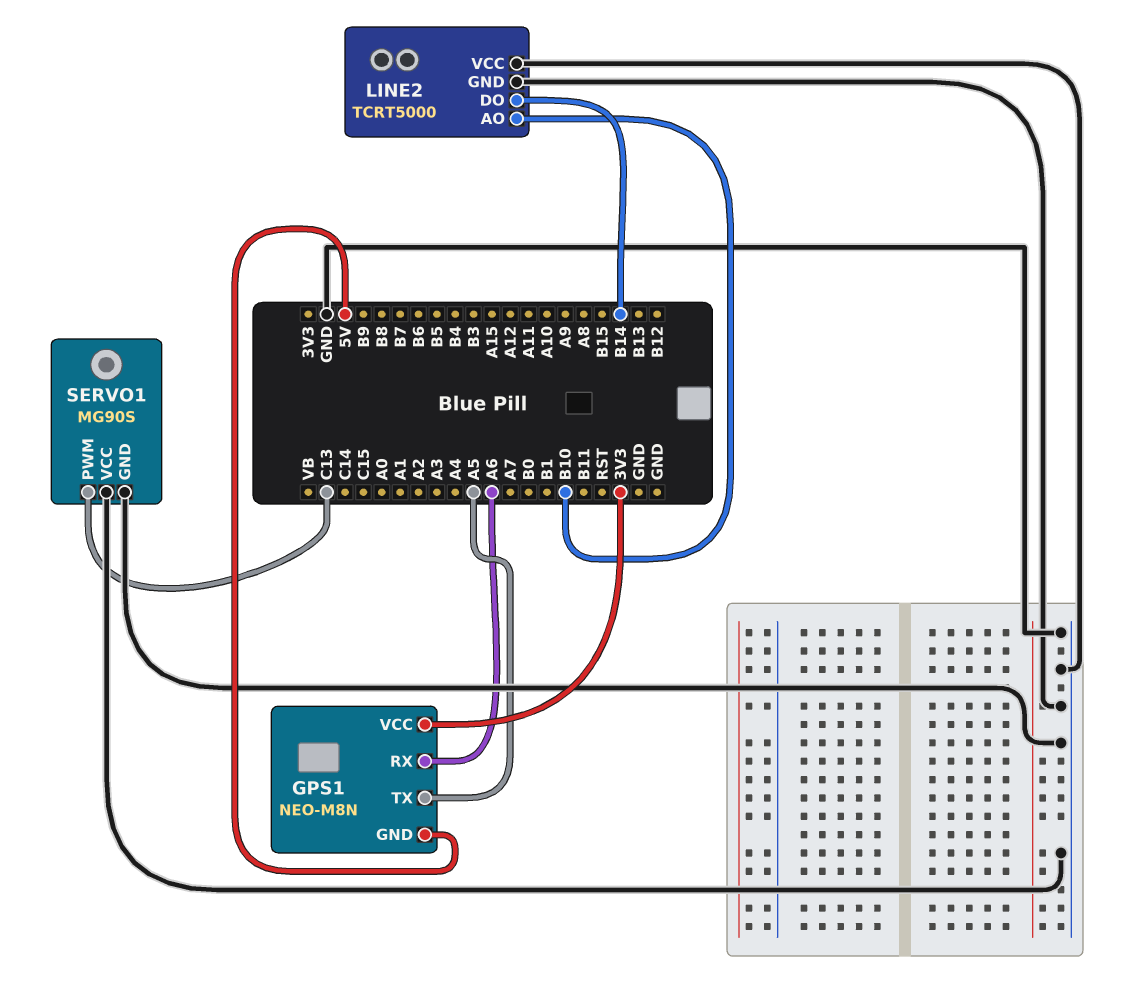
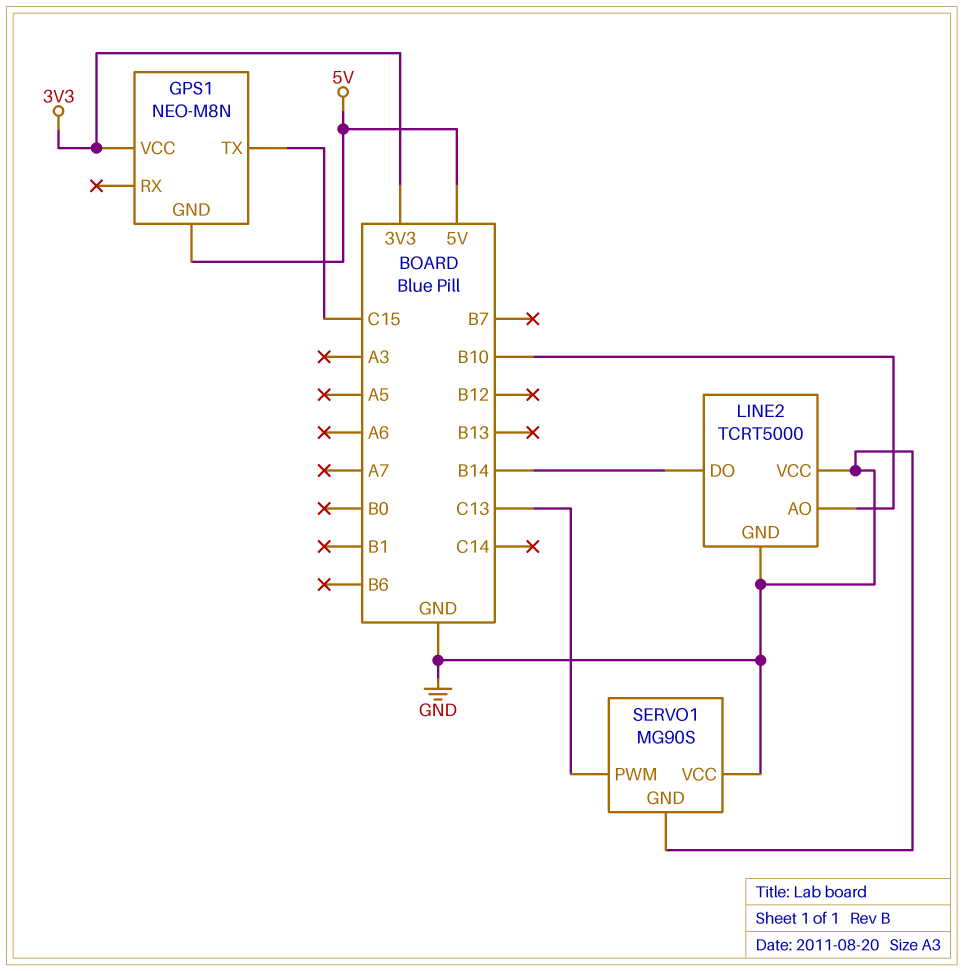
GPS1 pin RX: A6 -> none
GPS1 pin TX: A5 -> C15

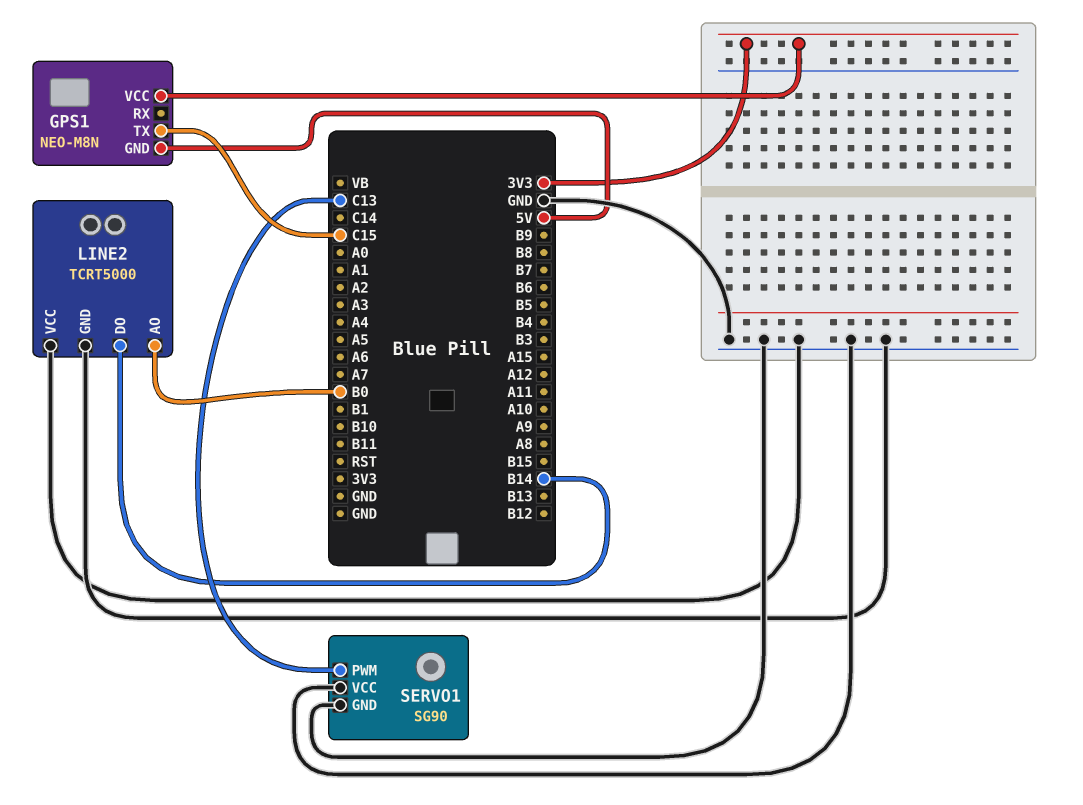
LINE2 pin AO: B10 -> B0
SERVO1: MG90S -> SG90

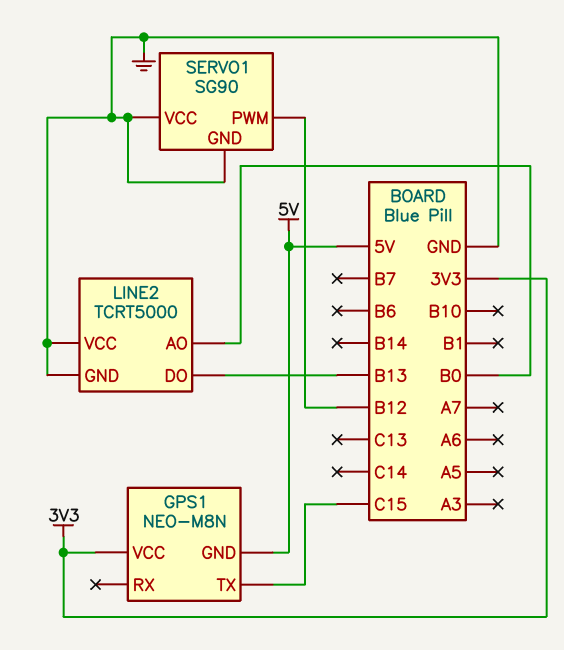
LINE2 pin DO: B14 -> B13
SERVO1 pin PWM: C13 -> B12

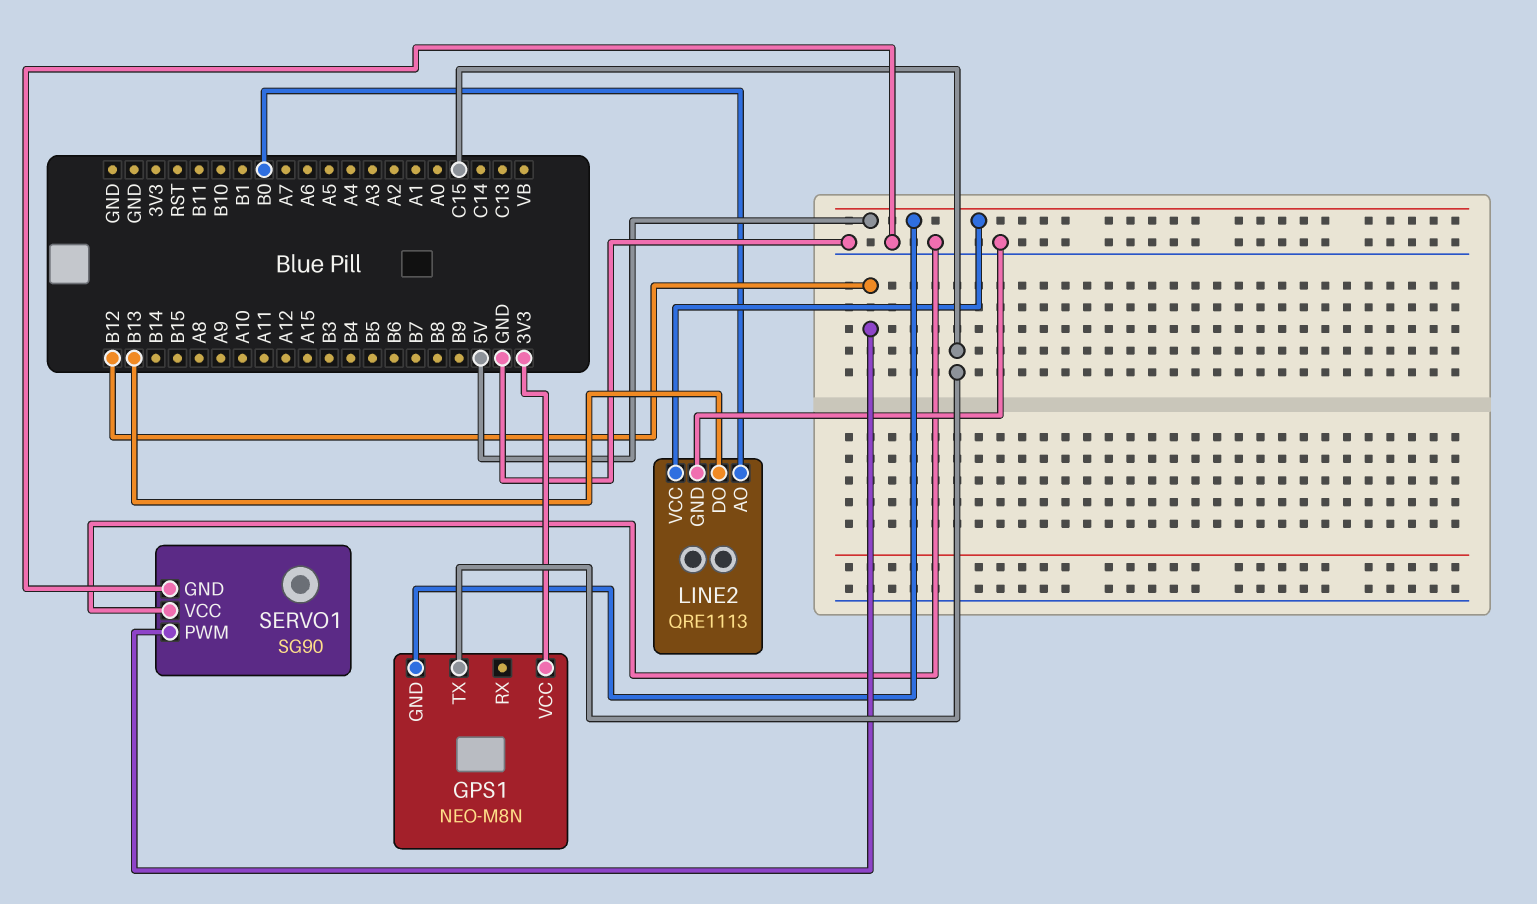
LINE2: TCRT5000 -> QRE1113
LINE2 pin VCC: GND -> 5V

